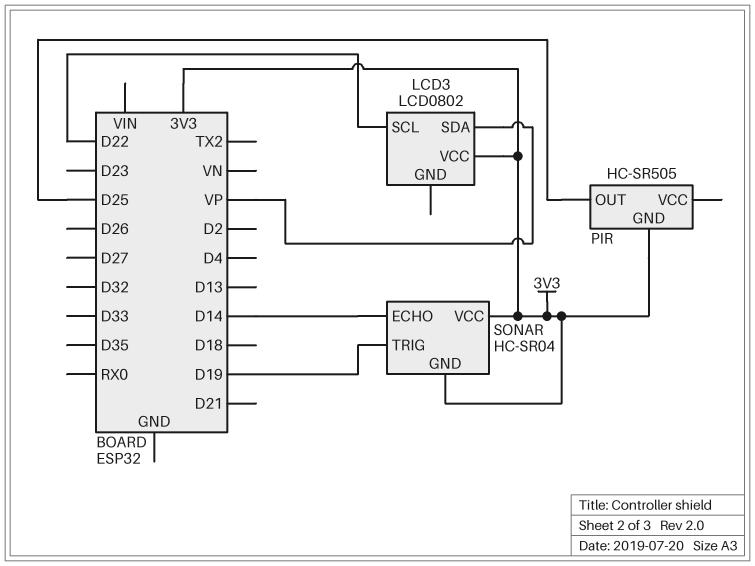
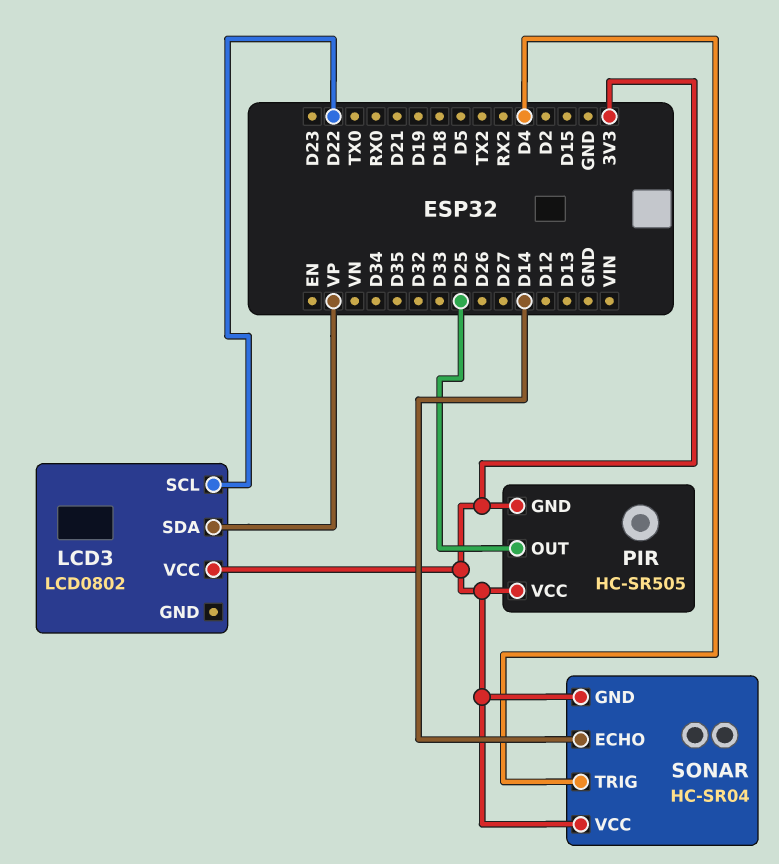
PIR pin VCC: none -> 3V3
SONAR pin TRIG: D19 -> D4

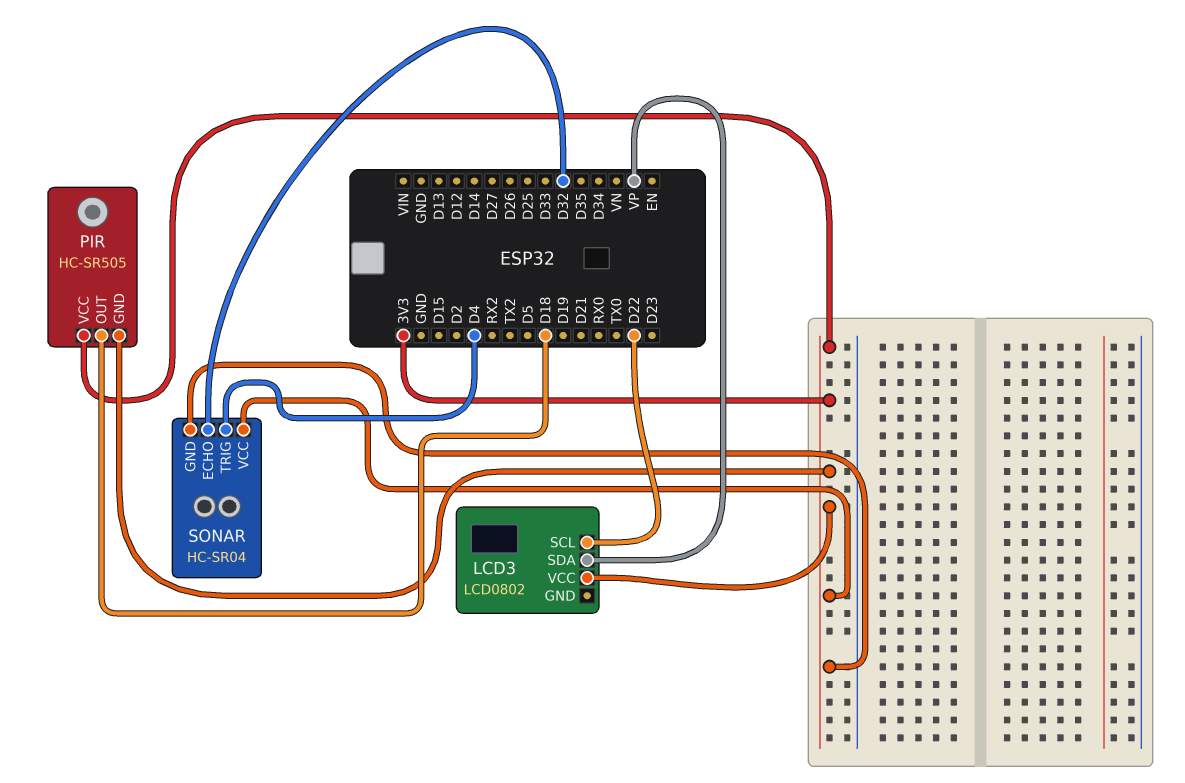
PIR pin OUT: D25 -> D18
SONAR pin ECHO: D14 -> D32

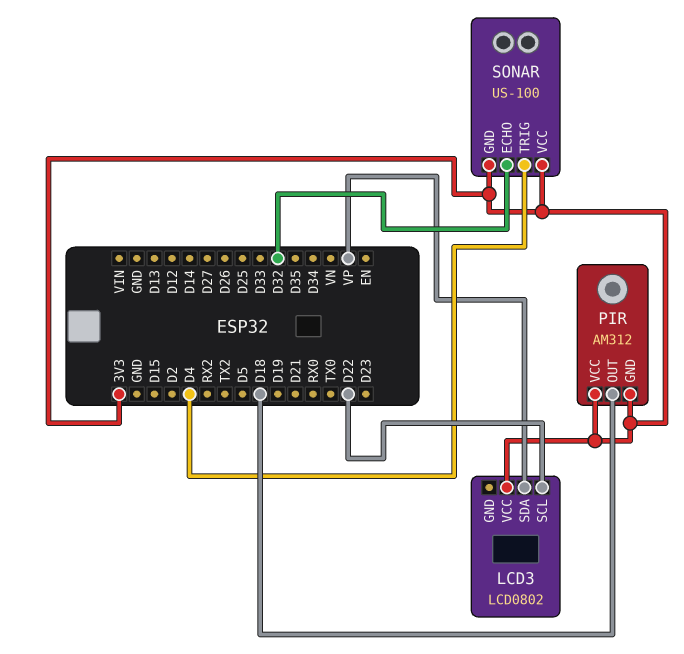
PIR: HC-SR505 -> AM312
SONAR: HC-SR04 -> US-100

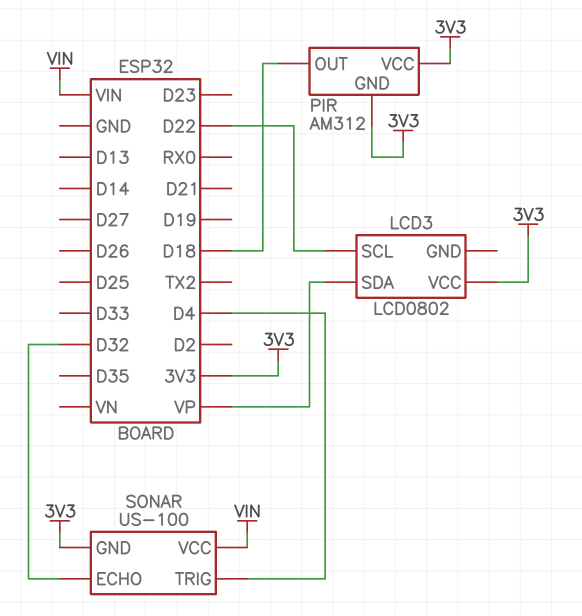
SONAR pin VCC: 3V3 -> VIN

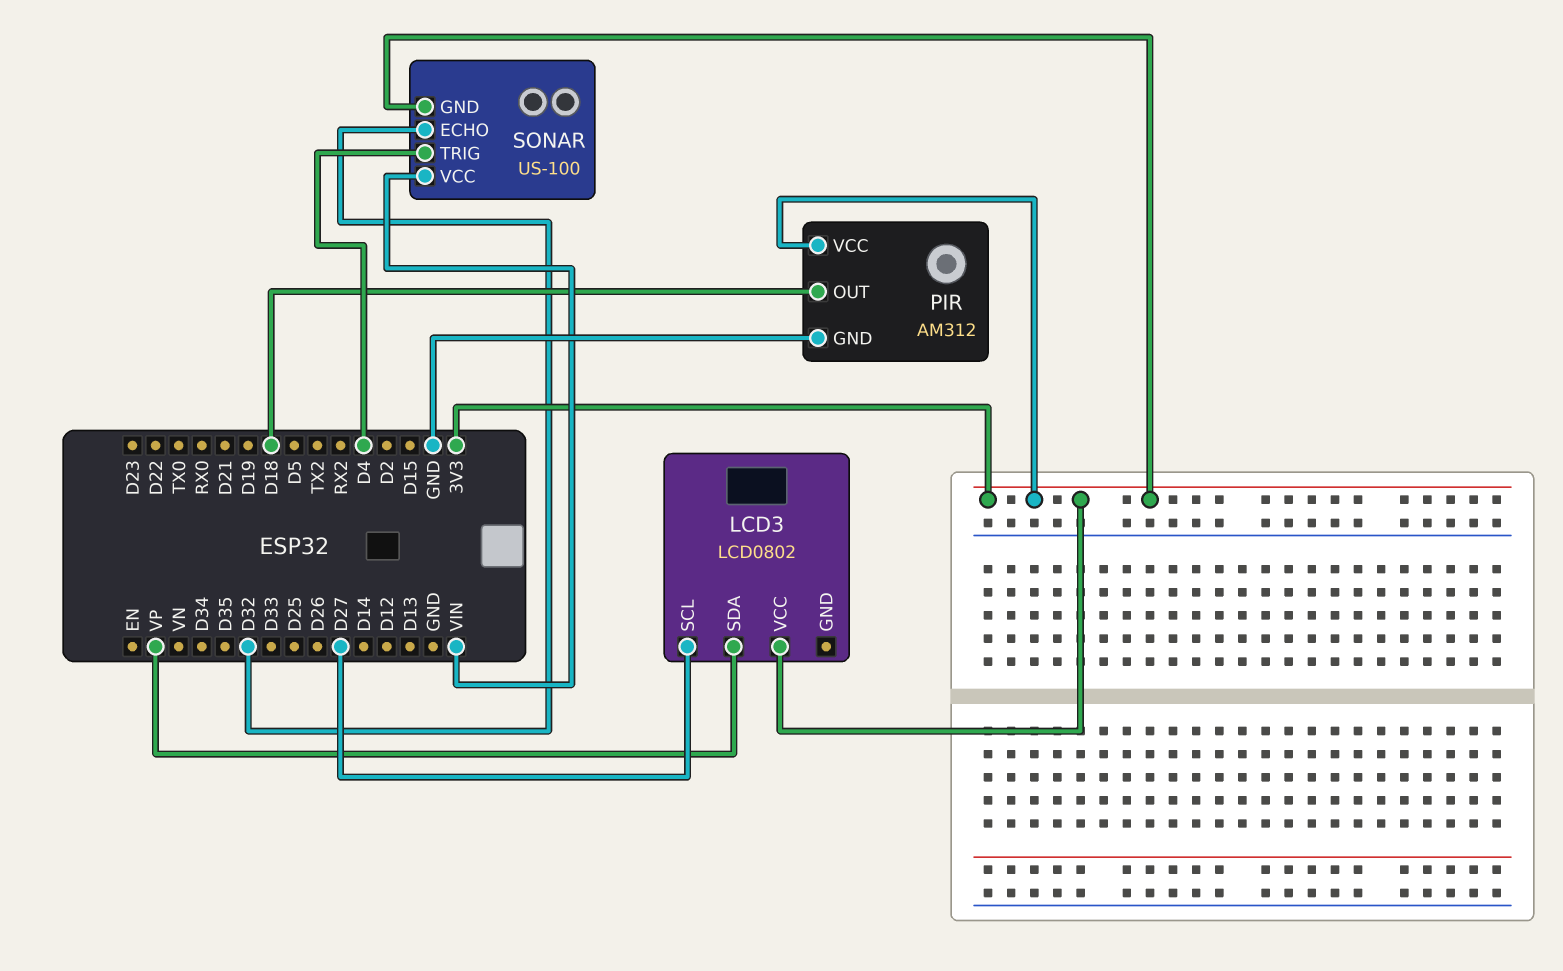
LCD3 pin SCL: D22 -> D27
PIR pin GND: 3V3 -> GND

